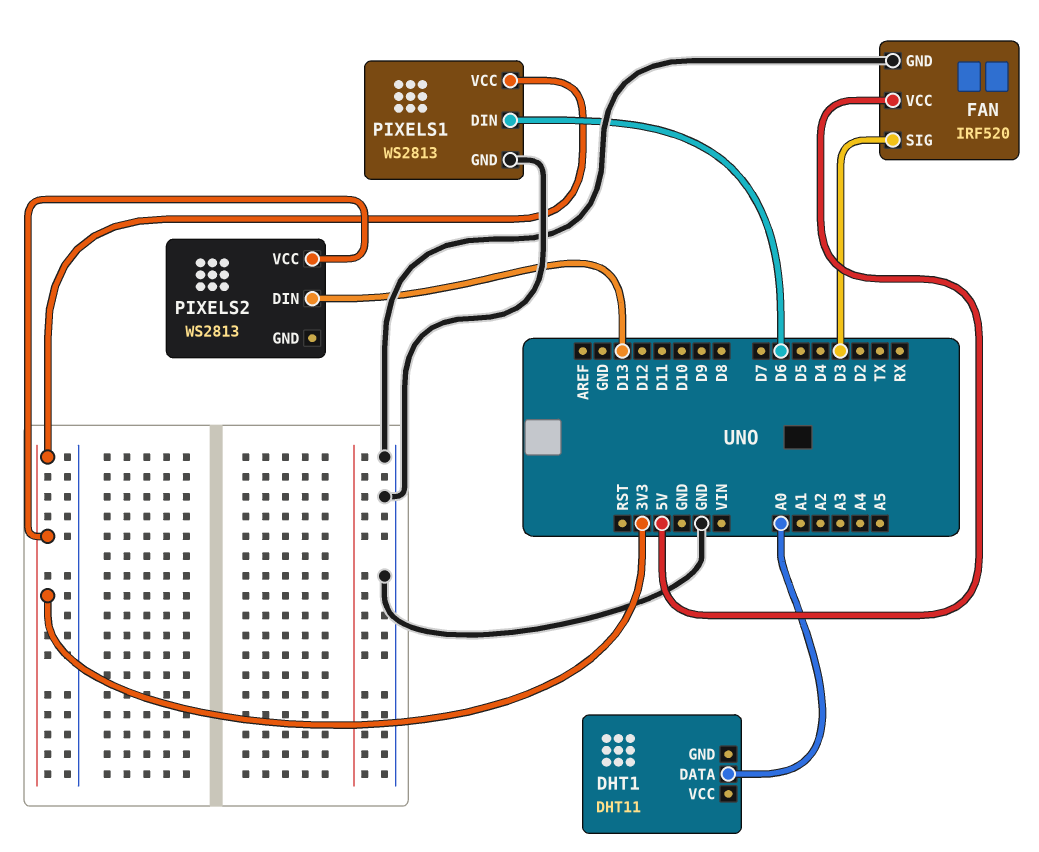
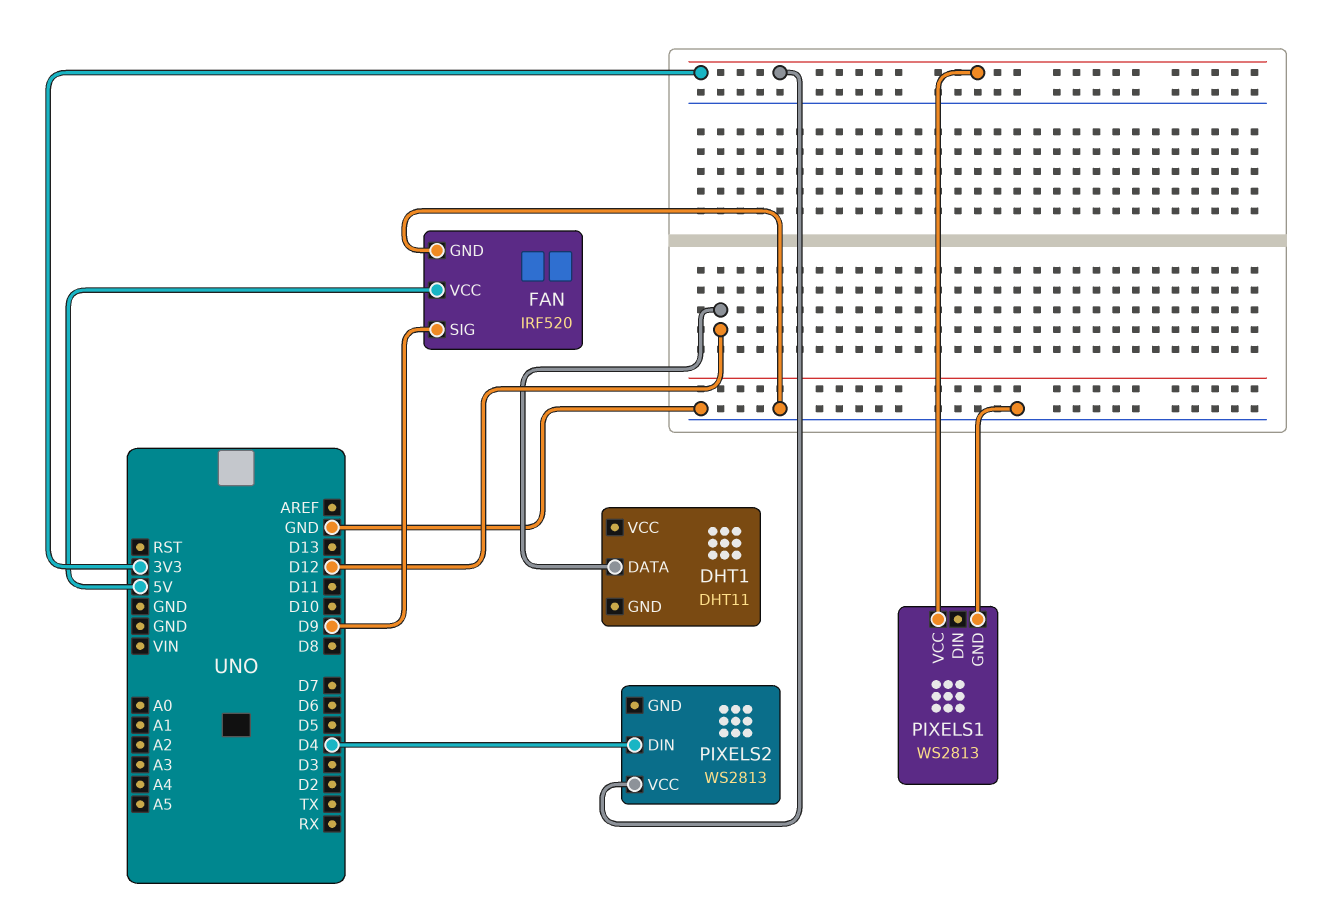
DHT1 pin DATA: A0 -> D12
FAN pin SIG: D3 -> D9
PIXELS1 pin DIN: D6 -> none
PIXELS2 pin DIN: D13 -> D4

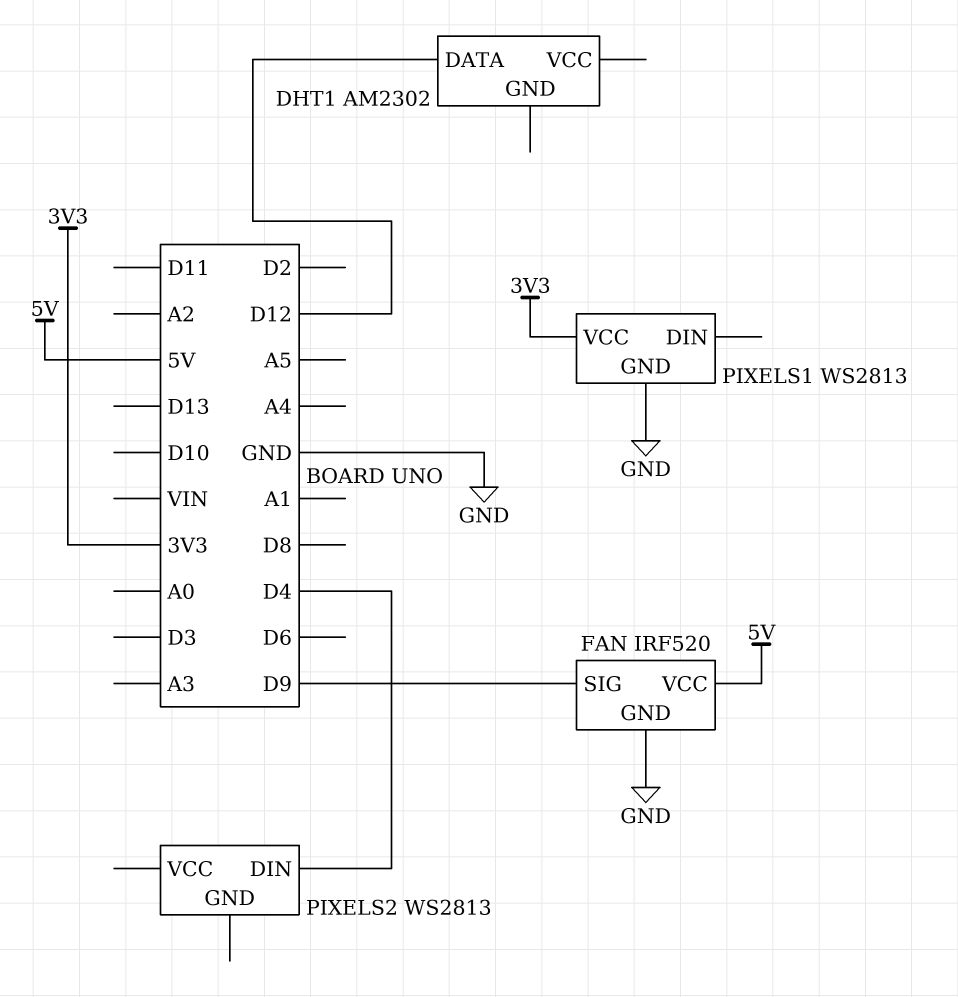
DHT1: DHT11 -> AM2302
PIXELS2 pin VCC: 3V3 -> none

